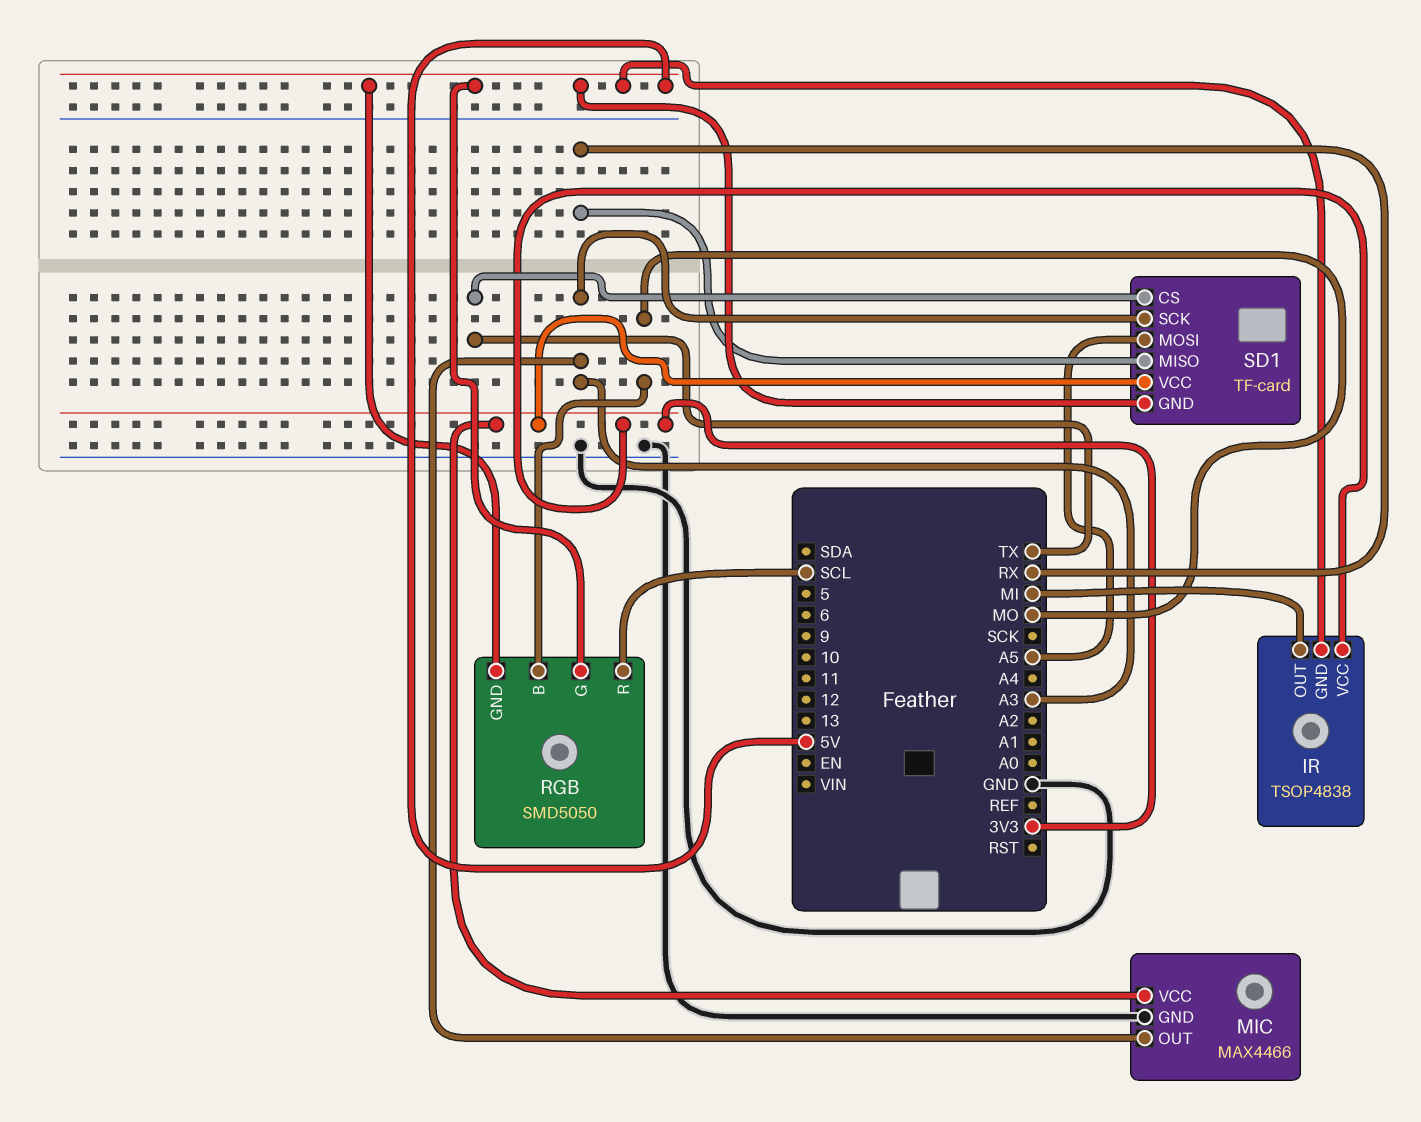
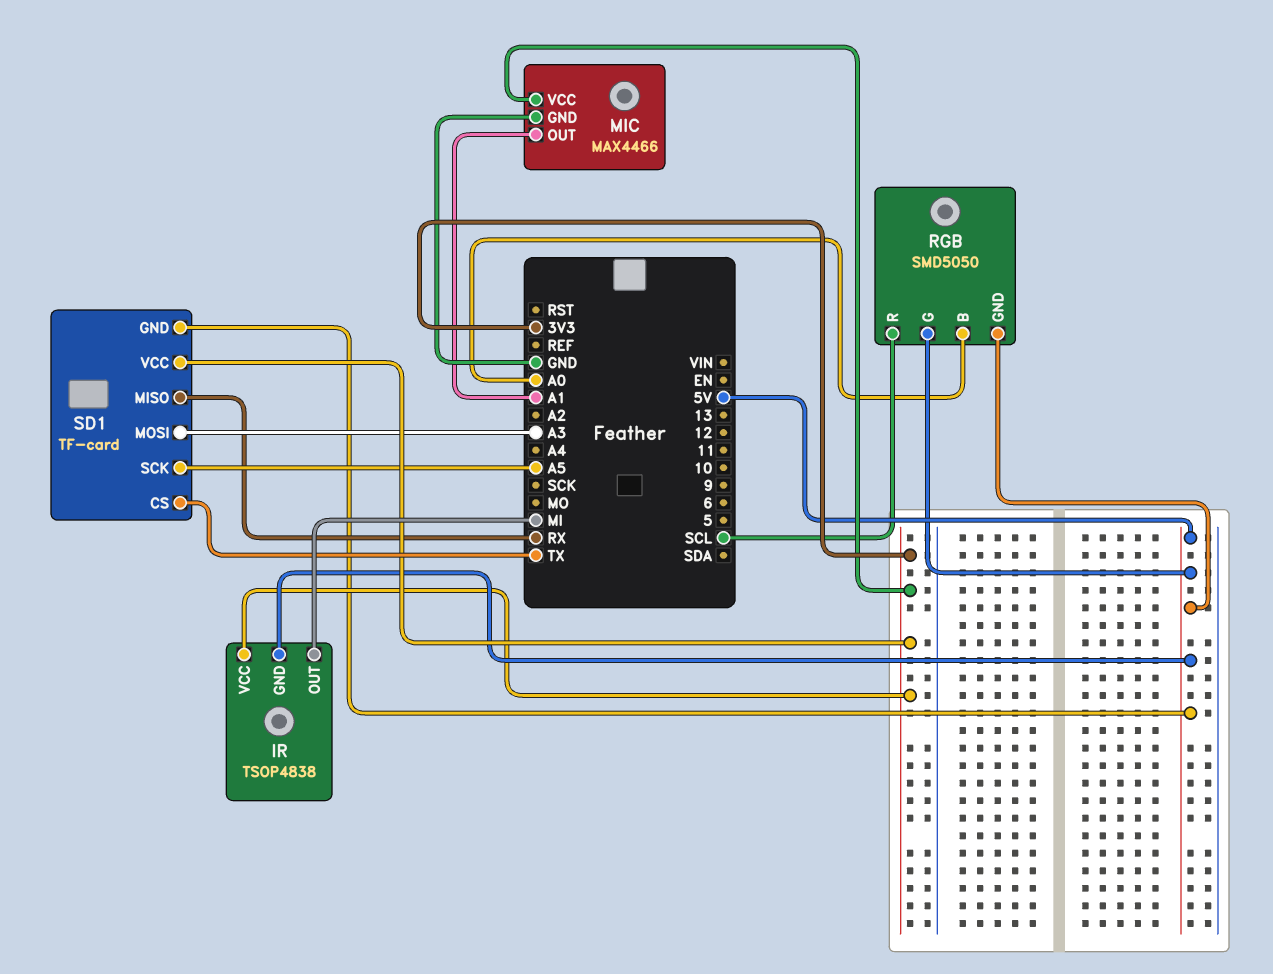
MIC pin OUT: A3 -> A1
RGB pin B: MO -> A0
SD1 pin MOSI: A5 -> A3
SD1 pin SCK: A3 -> A5

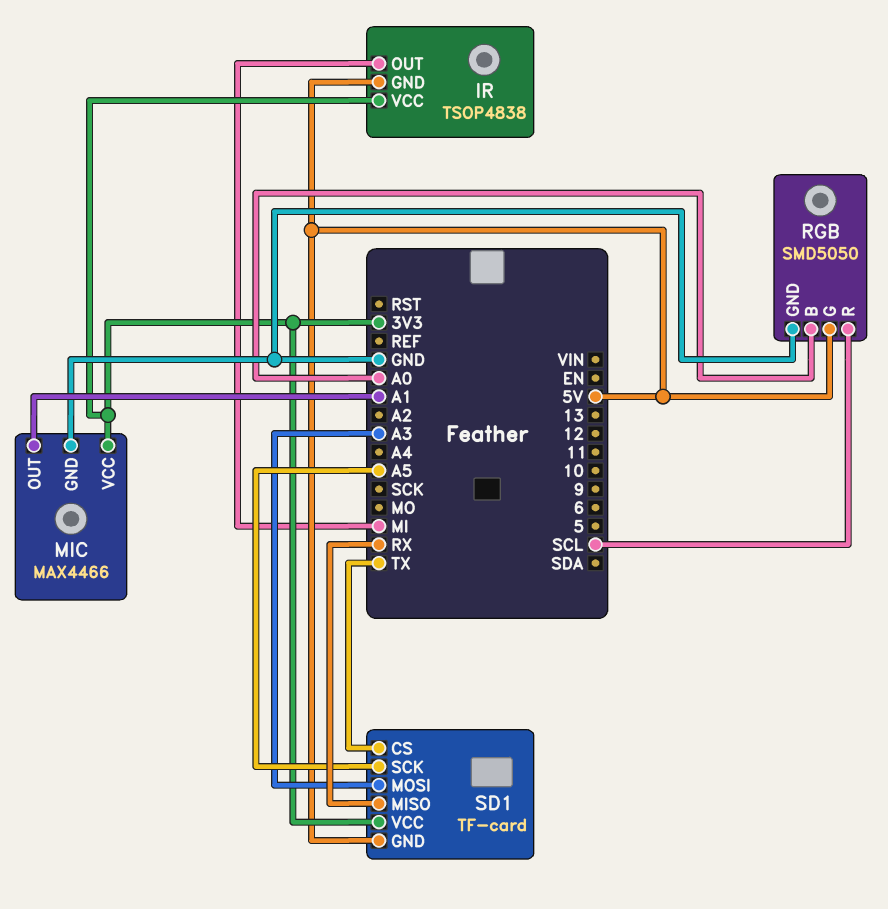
RGB pin GND: 5V -> GND

